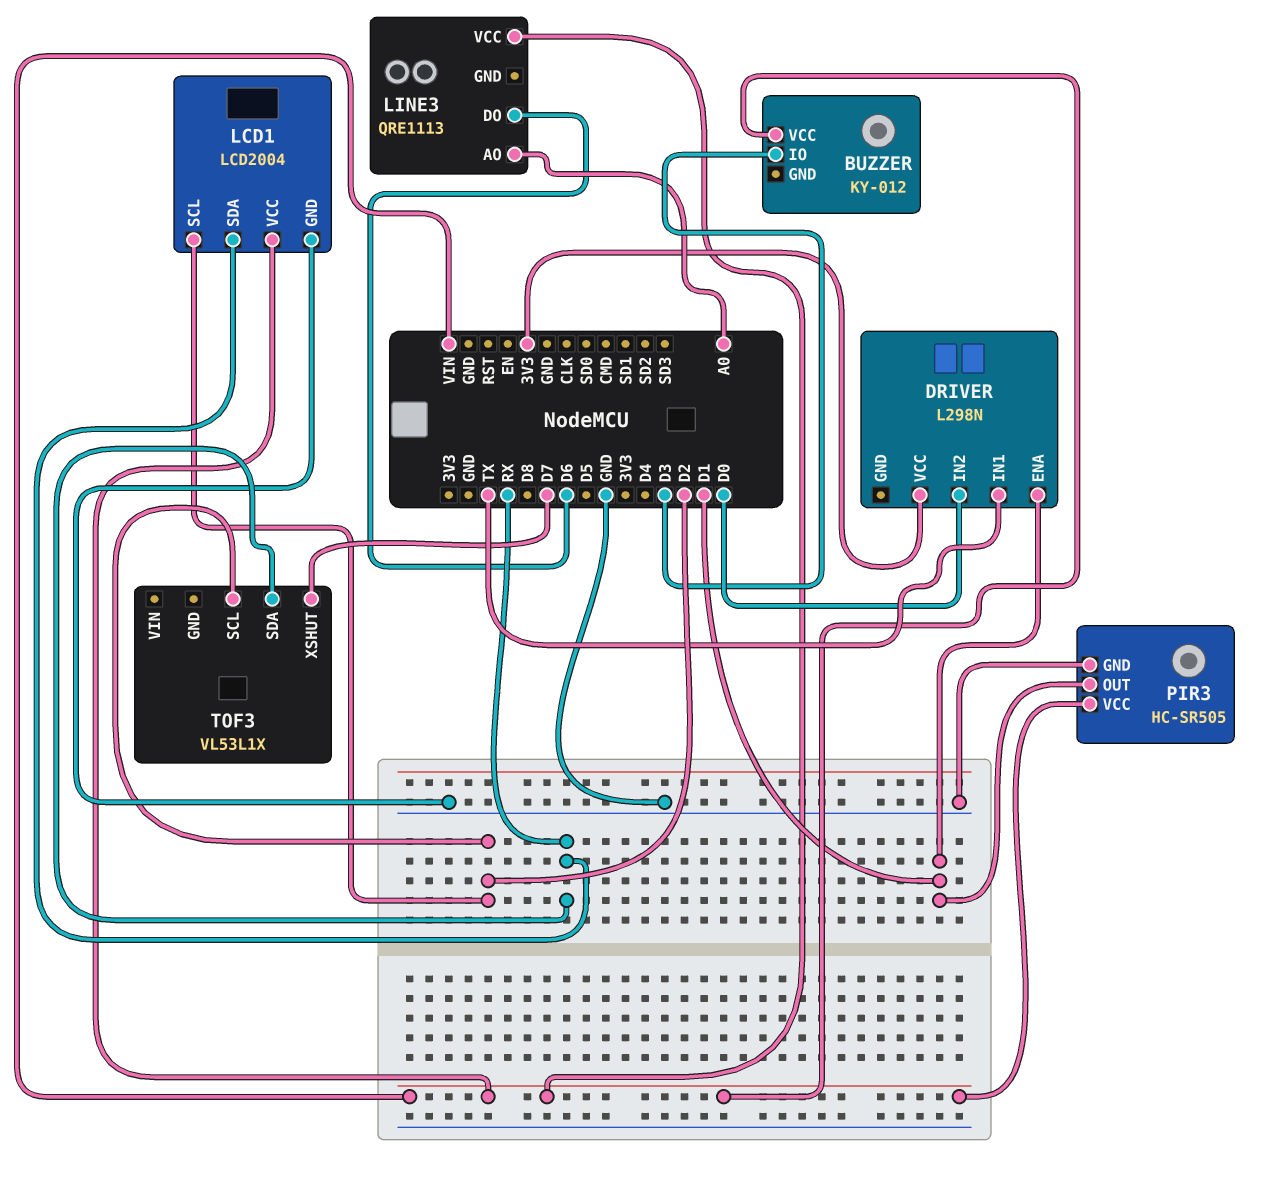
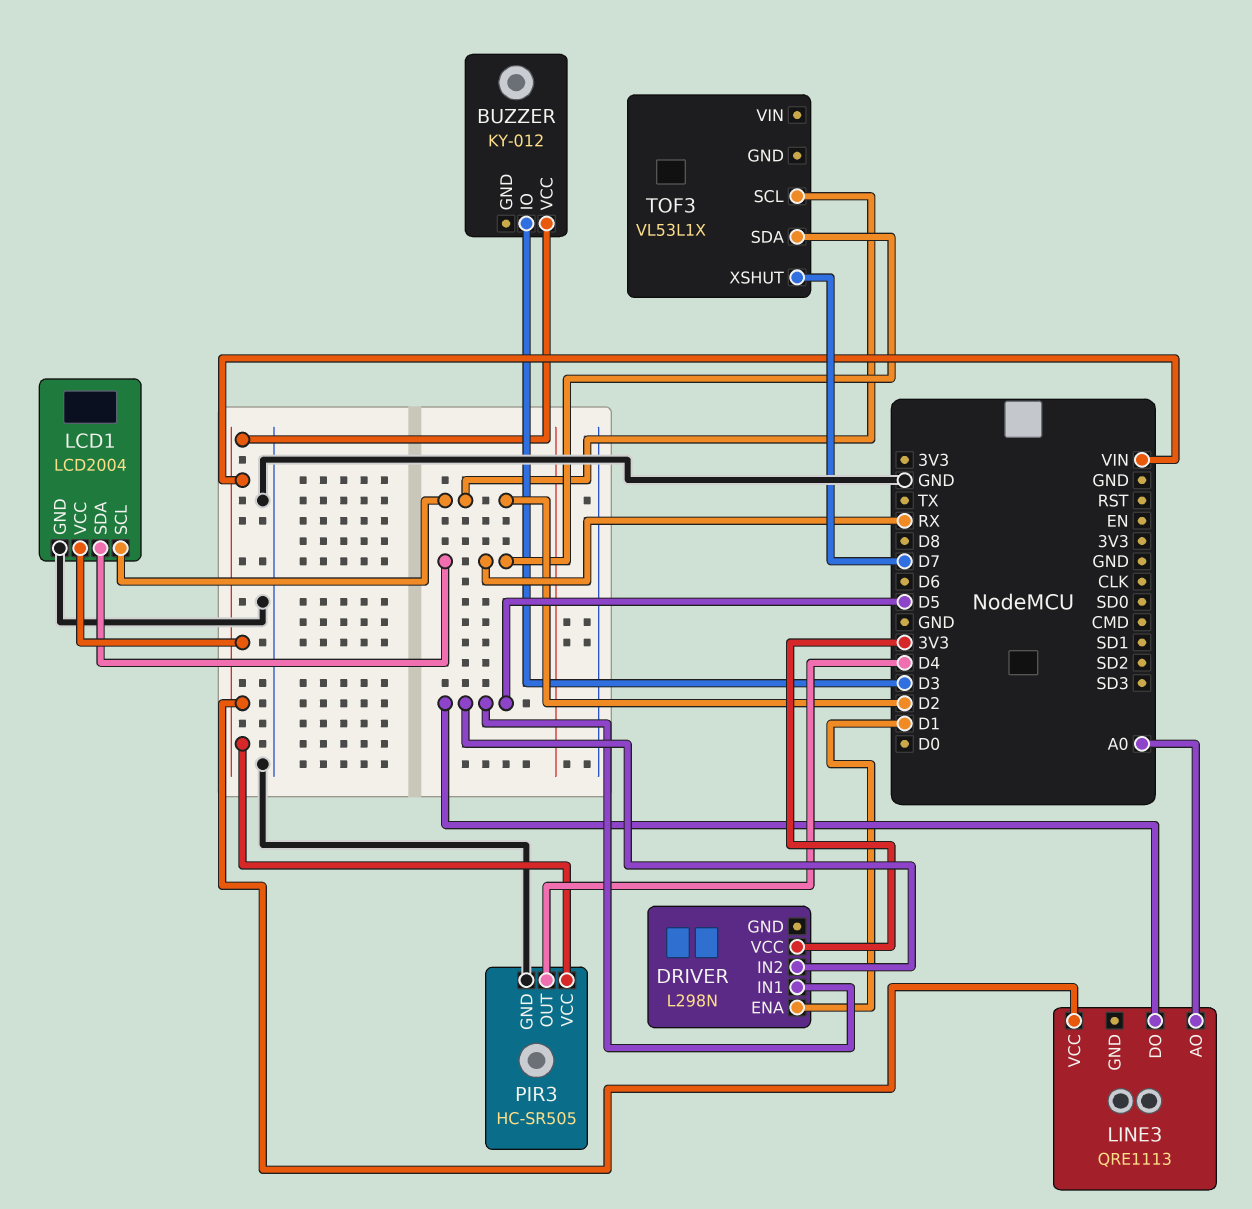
DRIVER pin IN1: TX -> D5
DRIVER pin IN2: D0 -> D5
LINE3 pin DO: D6 -> D5
PIR3 pin OUT: D1 -> D4

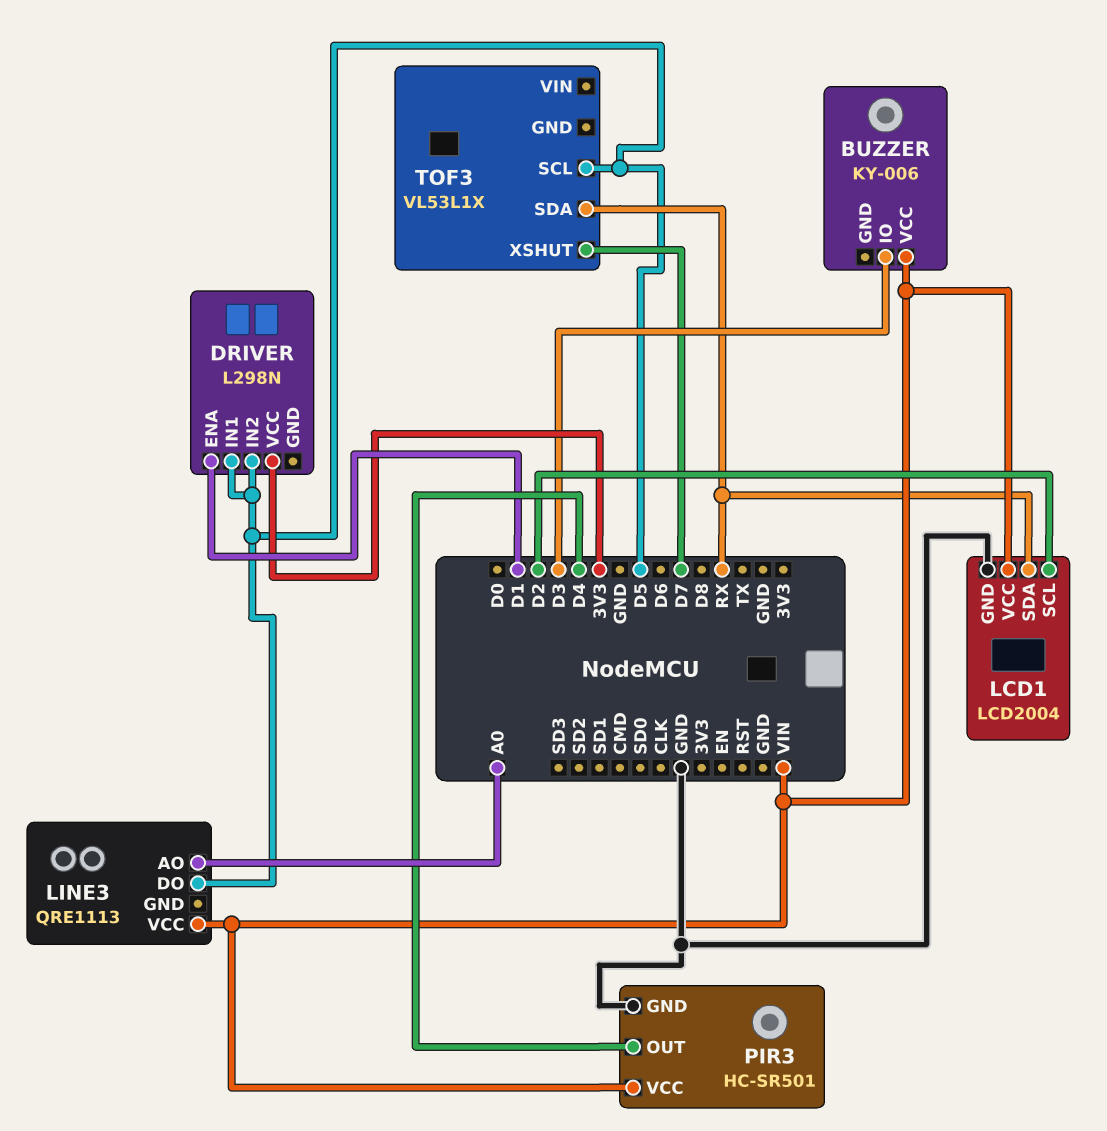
BUZZER: KY-012 -> KY-006
PIR3: HC-SR505 -> HC-SR501
TOF3 pin SCL: D2 -> D5

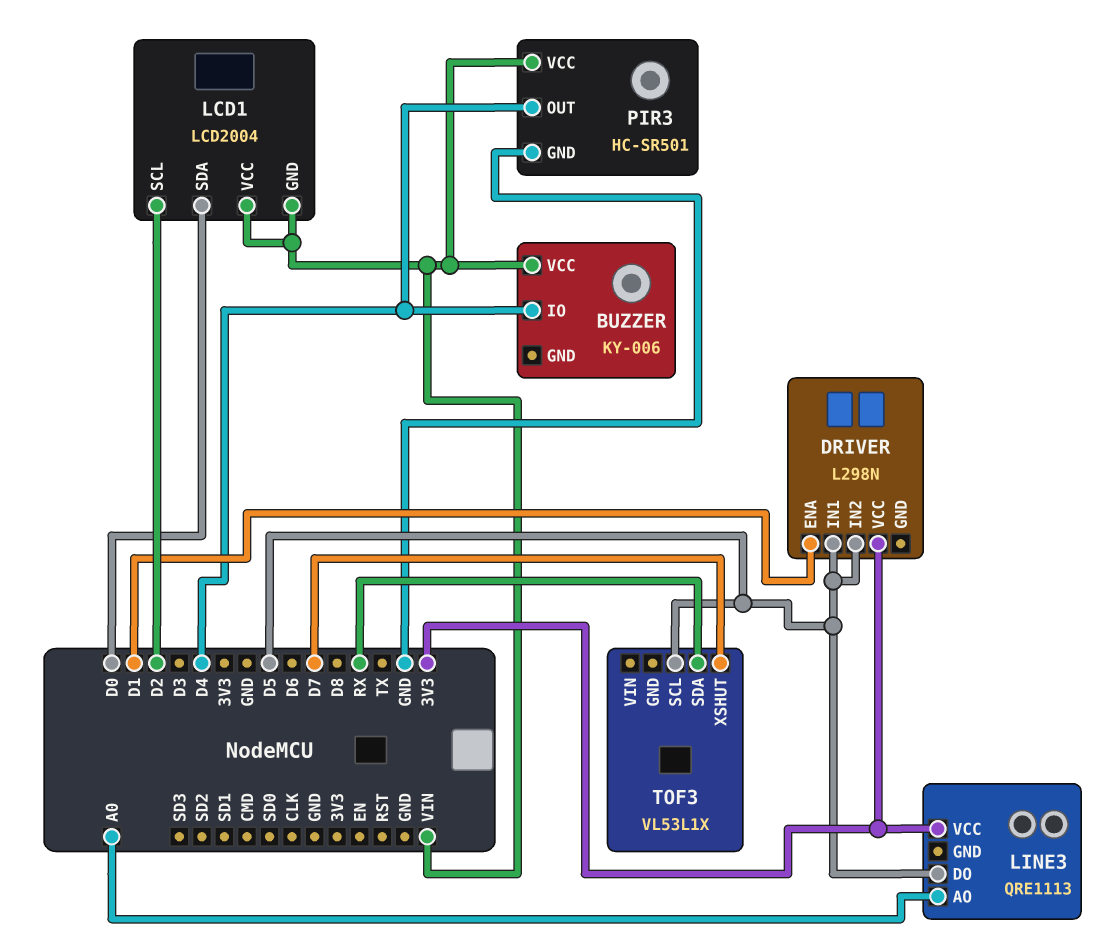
BUZZER pin IO: D3 -> D4
LCD1 pin GND: GND -> VIN
LCD1 pin SDA: RX -> D0
LINE3 pin VCC: VIN -> 3V3

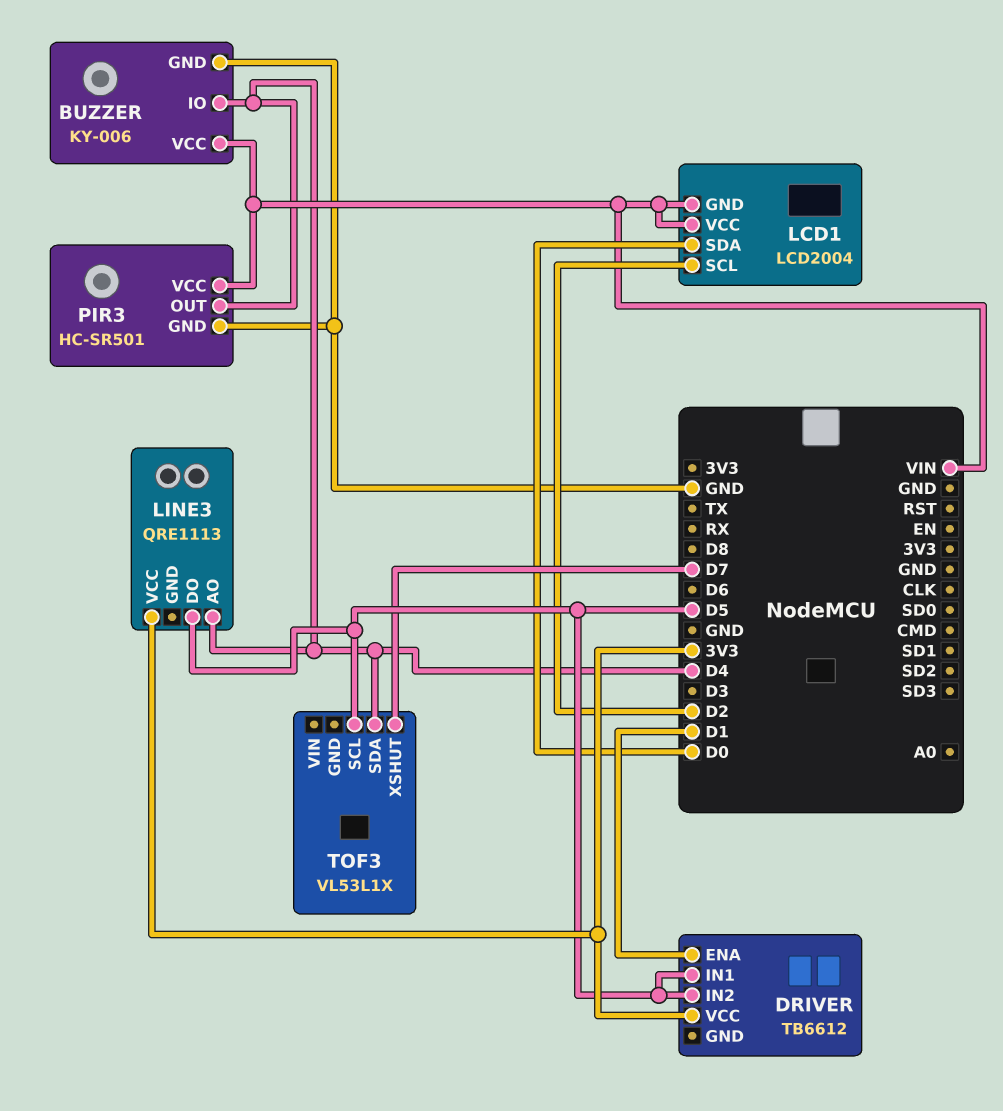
BUZZER pin GND: none -> GND
DRIVER: L298N -> TB6612
LINE3 pin AO: A0 -> D4
TOF3 pin SDA: RX -> D4

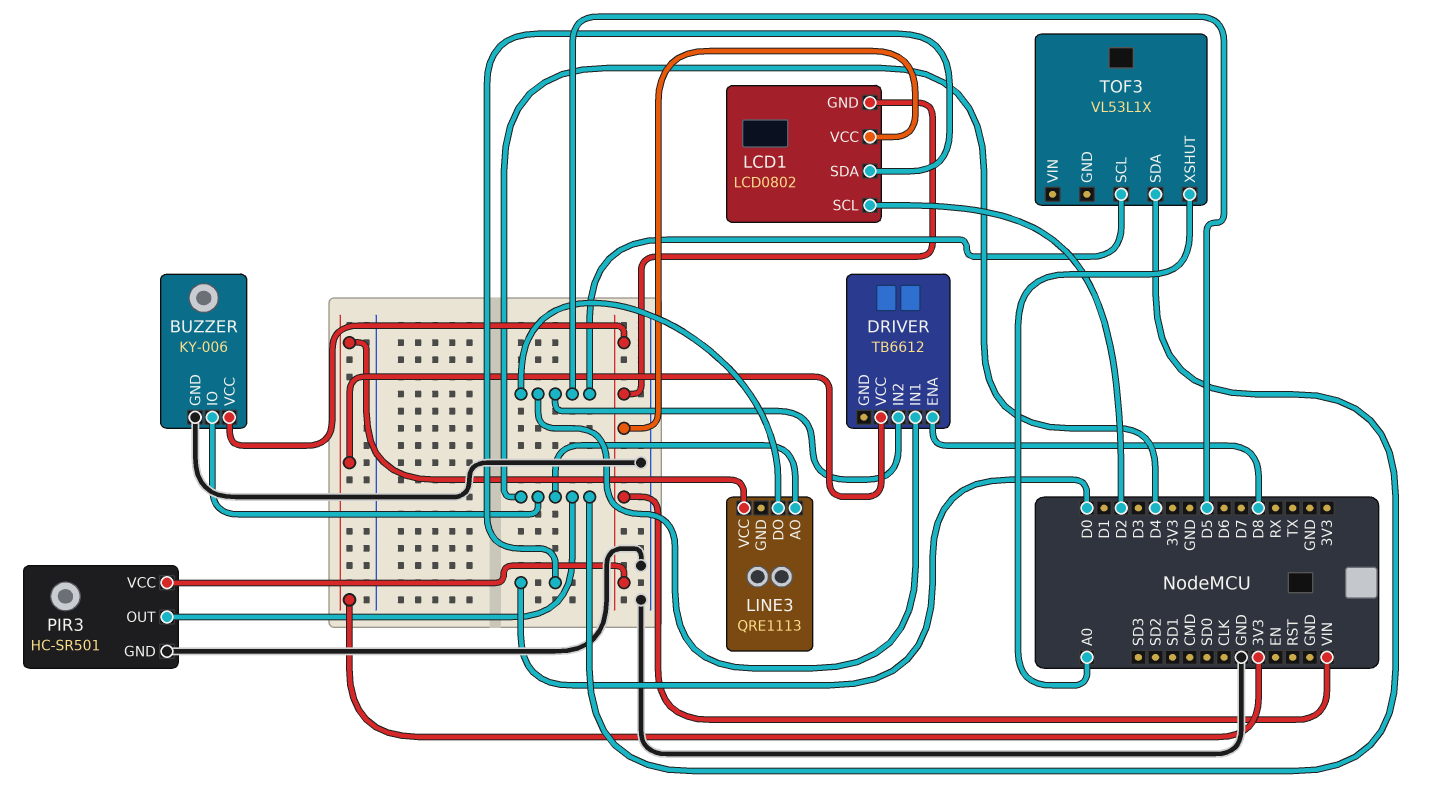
DRIVER pin ENA: D1 -> D8
LCD1: LCD2004 -> LCD0802
TOF3 pin XSHUT: D7 -> A0

